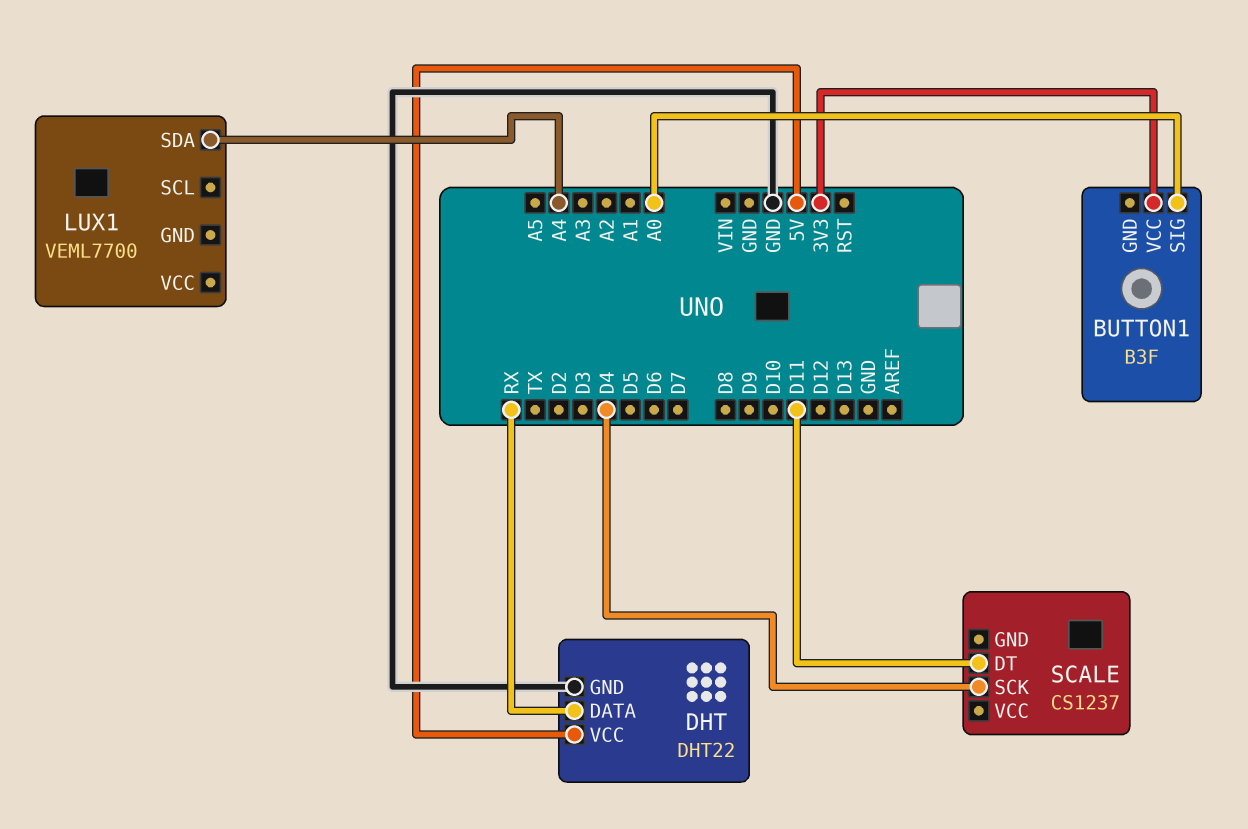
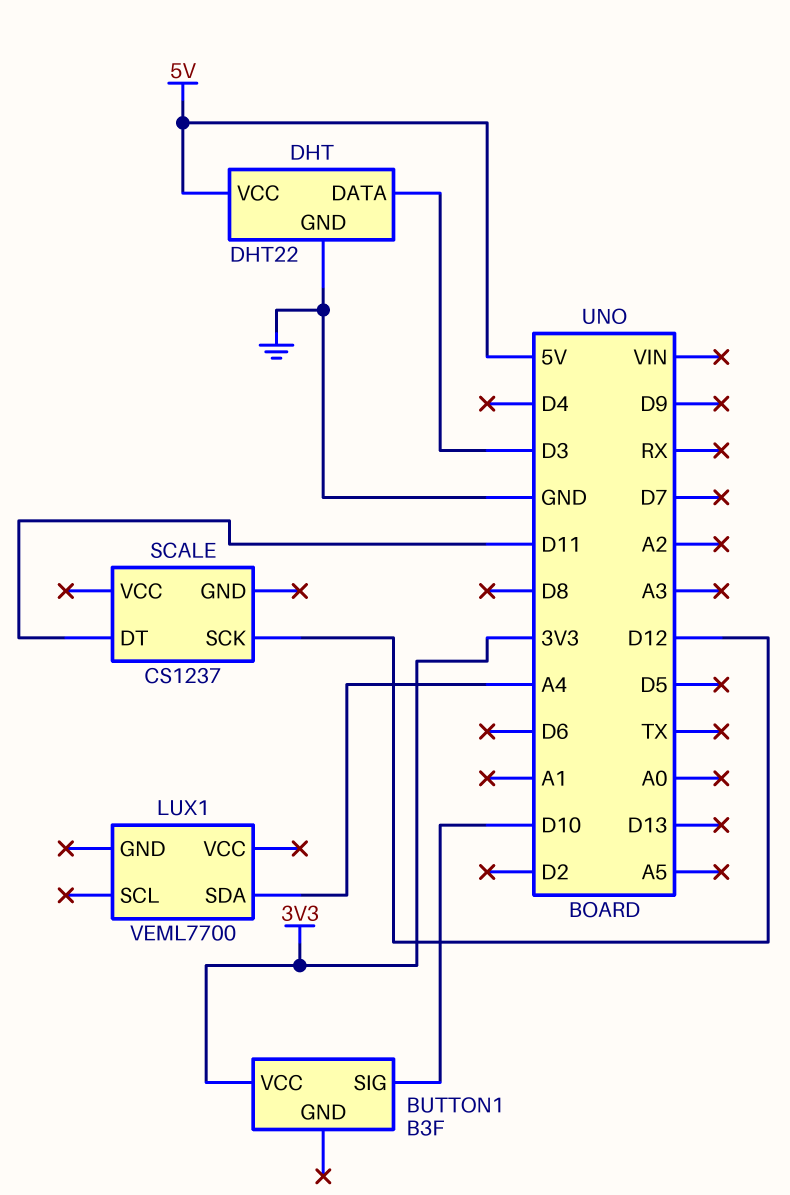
BUTTON1 pin SIG: A0 -> D10
DHT pin DATA: RX -> D3
SCALE pin SCK: D4 -> D12

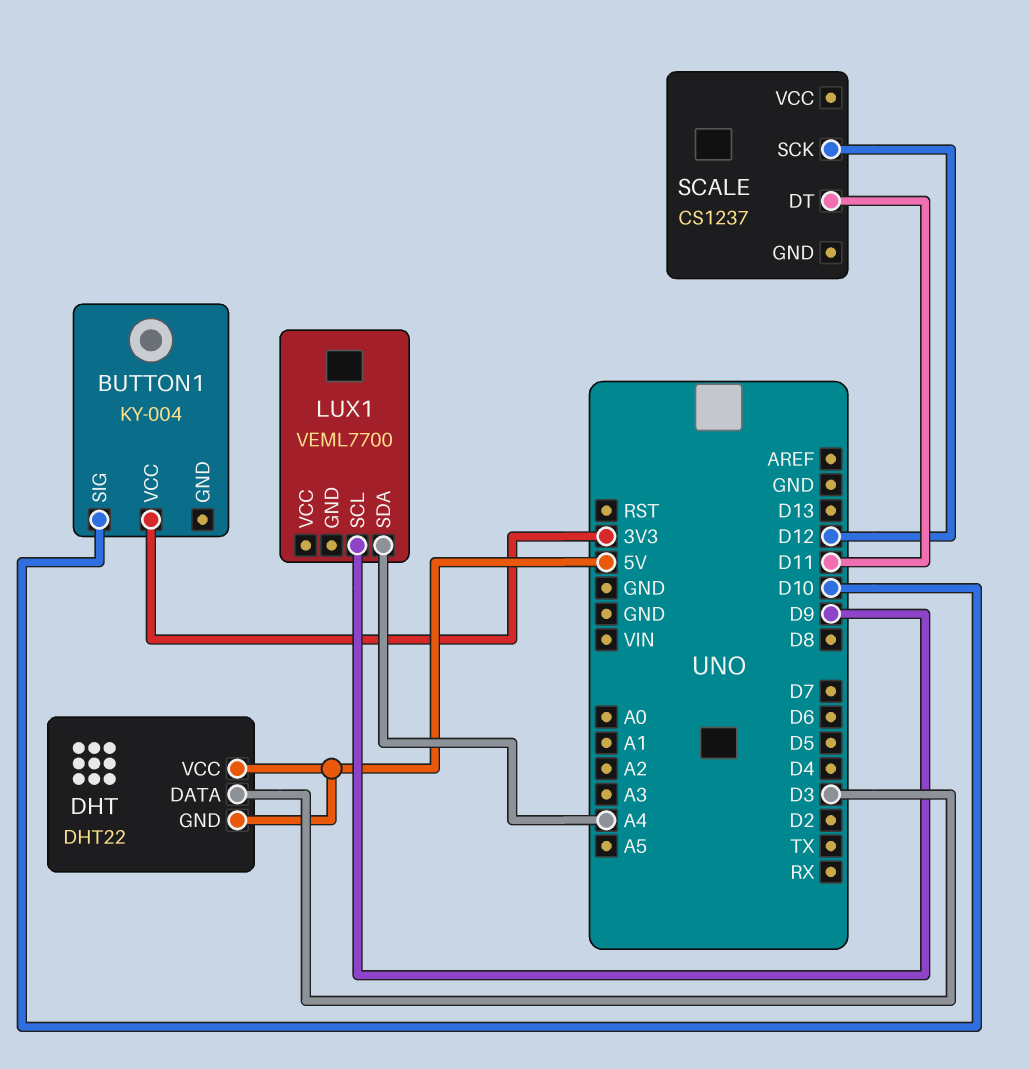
BUTTON1: B3F -> KY-004
DHT pin GND: GND -> 5V
LUX1 pin SCL: none -> D9

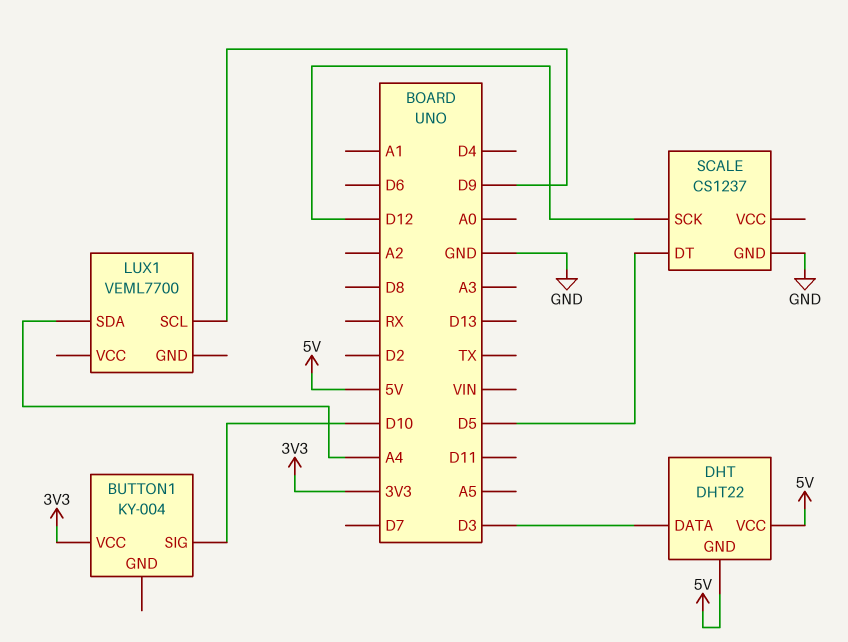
SCALE pin DT: D11 -> D5
SCALE pin GND: none -> GND

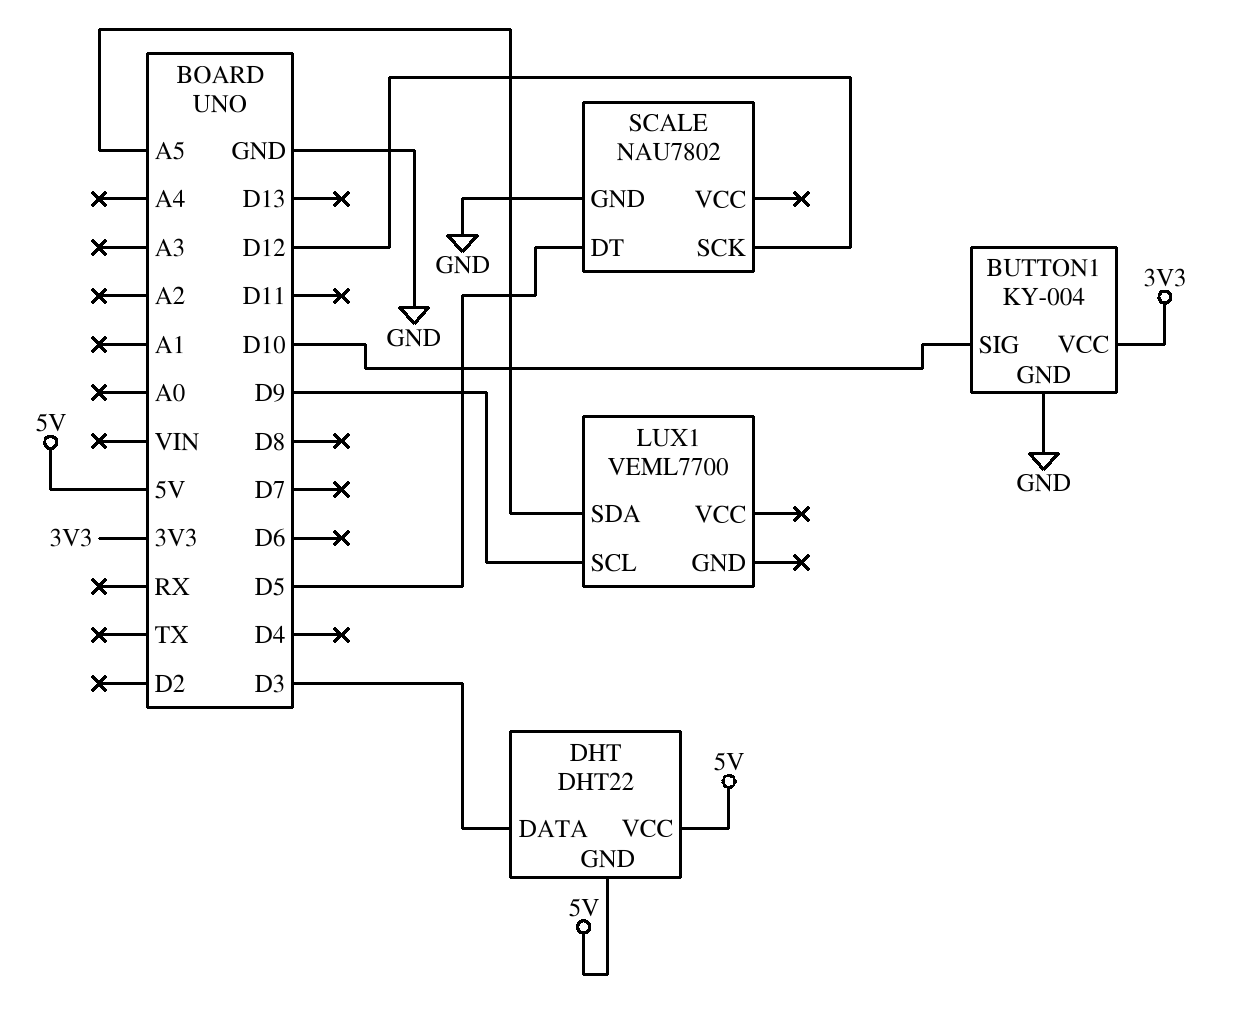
BUTTON1 pin GND: none -> GND
LUX1 pin SDA: A4 -> A5
SCALE: CS1237 -> NAU7802

